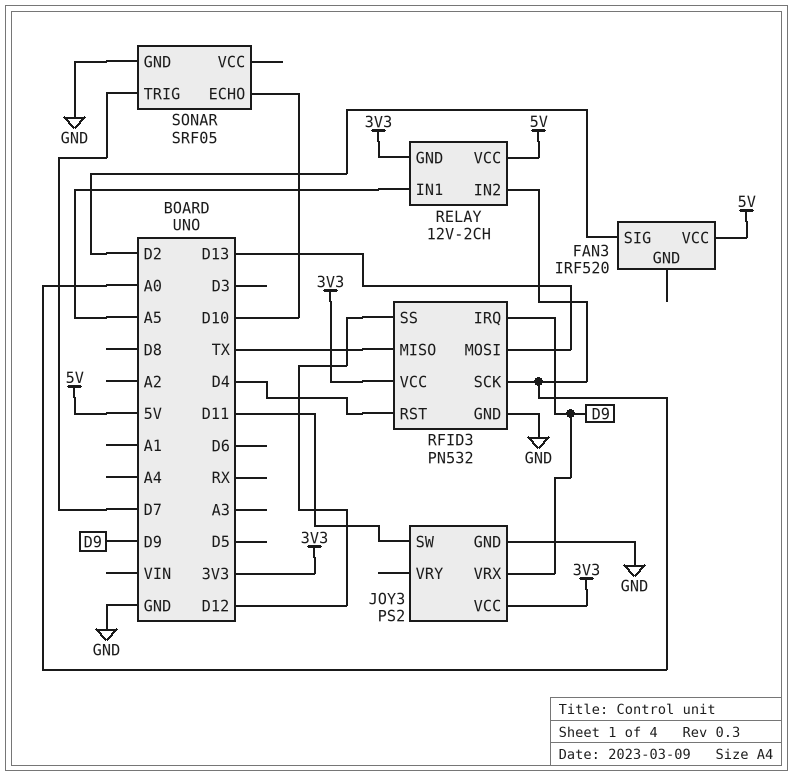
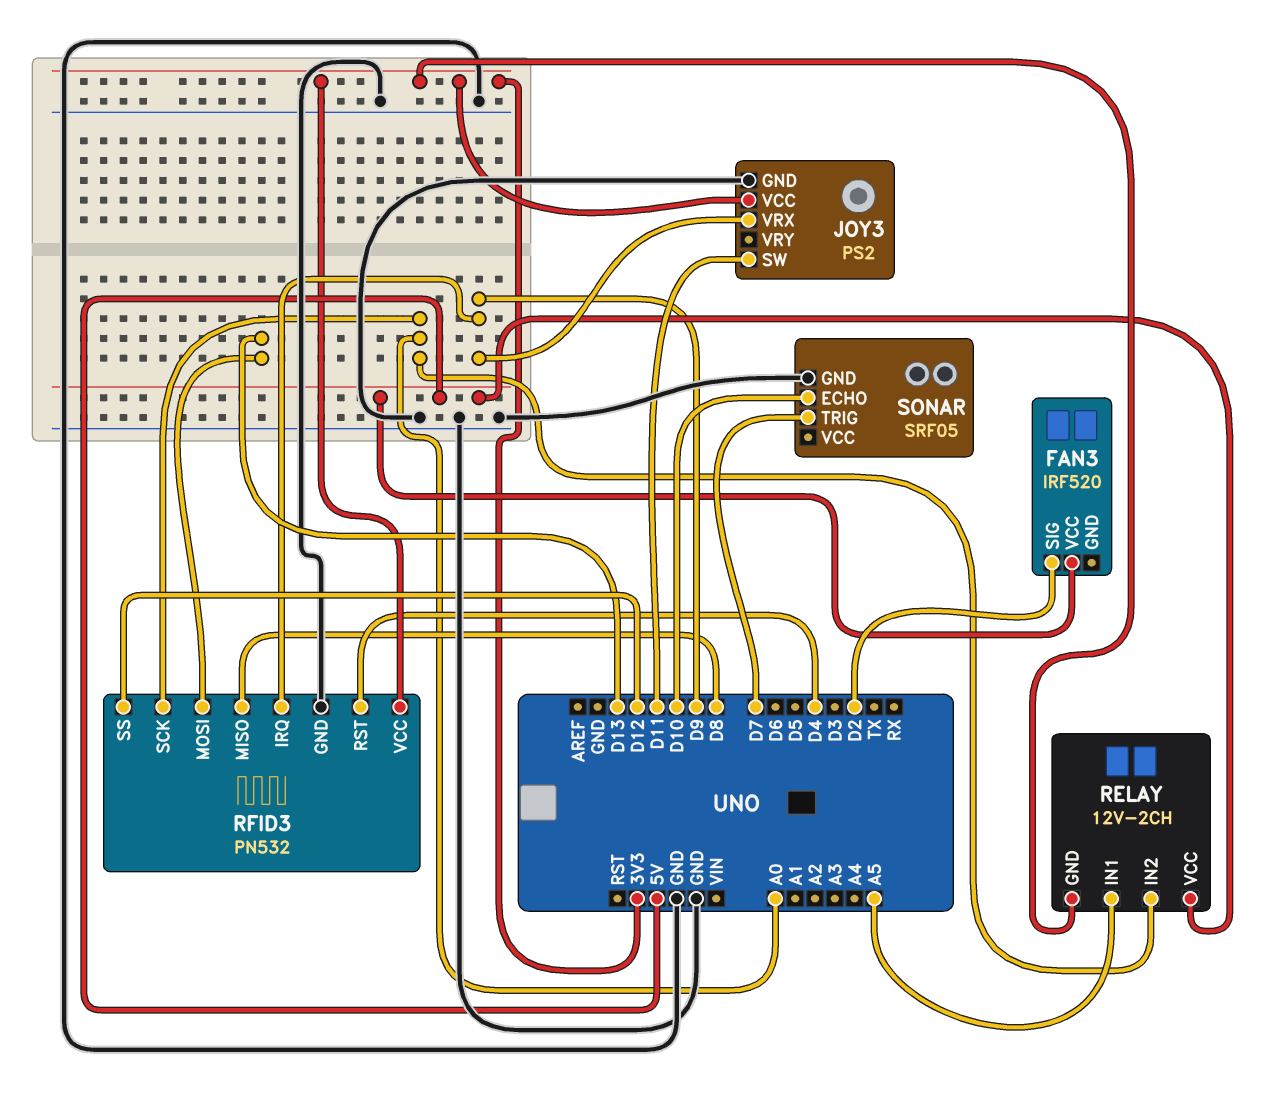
RFID3 pin MISO: TX -> D8

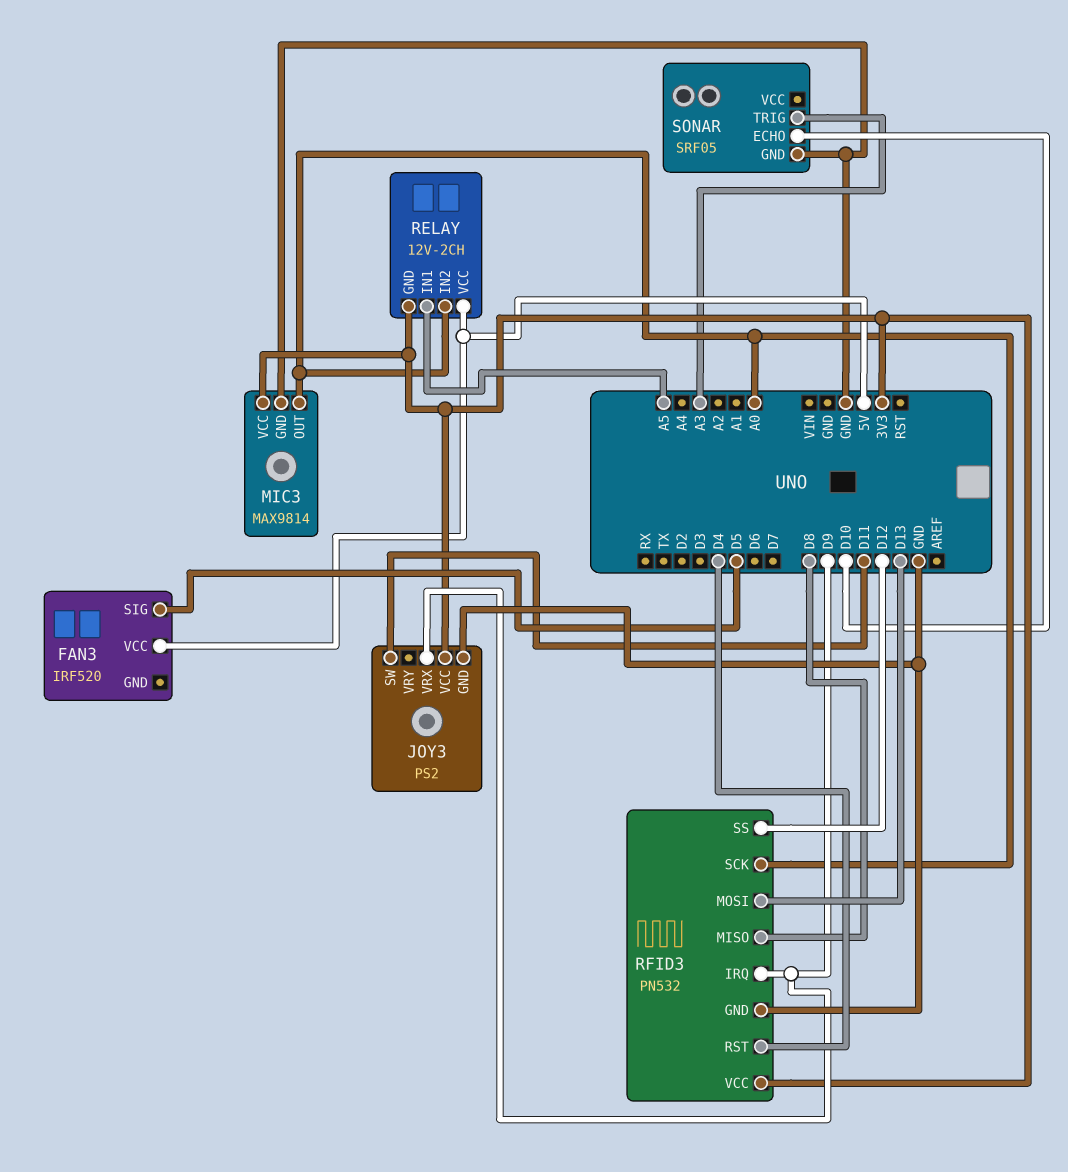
FAN3 pin SIG: D2 -> D5
MIC3: none -> MAX9814
MIC3 pin GND: none -> GND
MIC3 pin OUT: none -> A0
MIC3 pin VCC: none -> 3V3
SONAR pin TRIG: D7 -> A3

